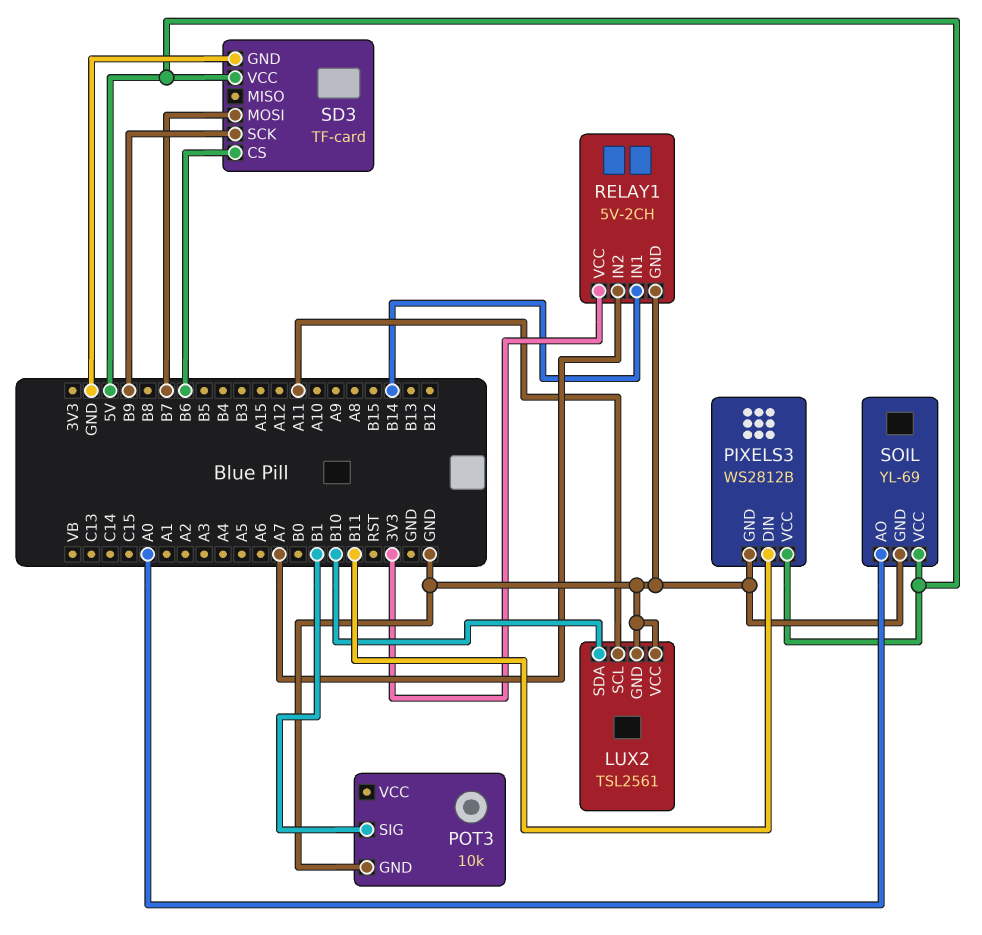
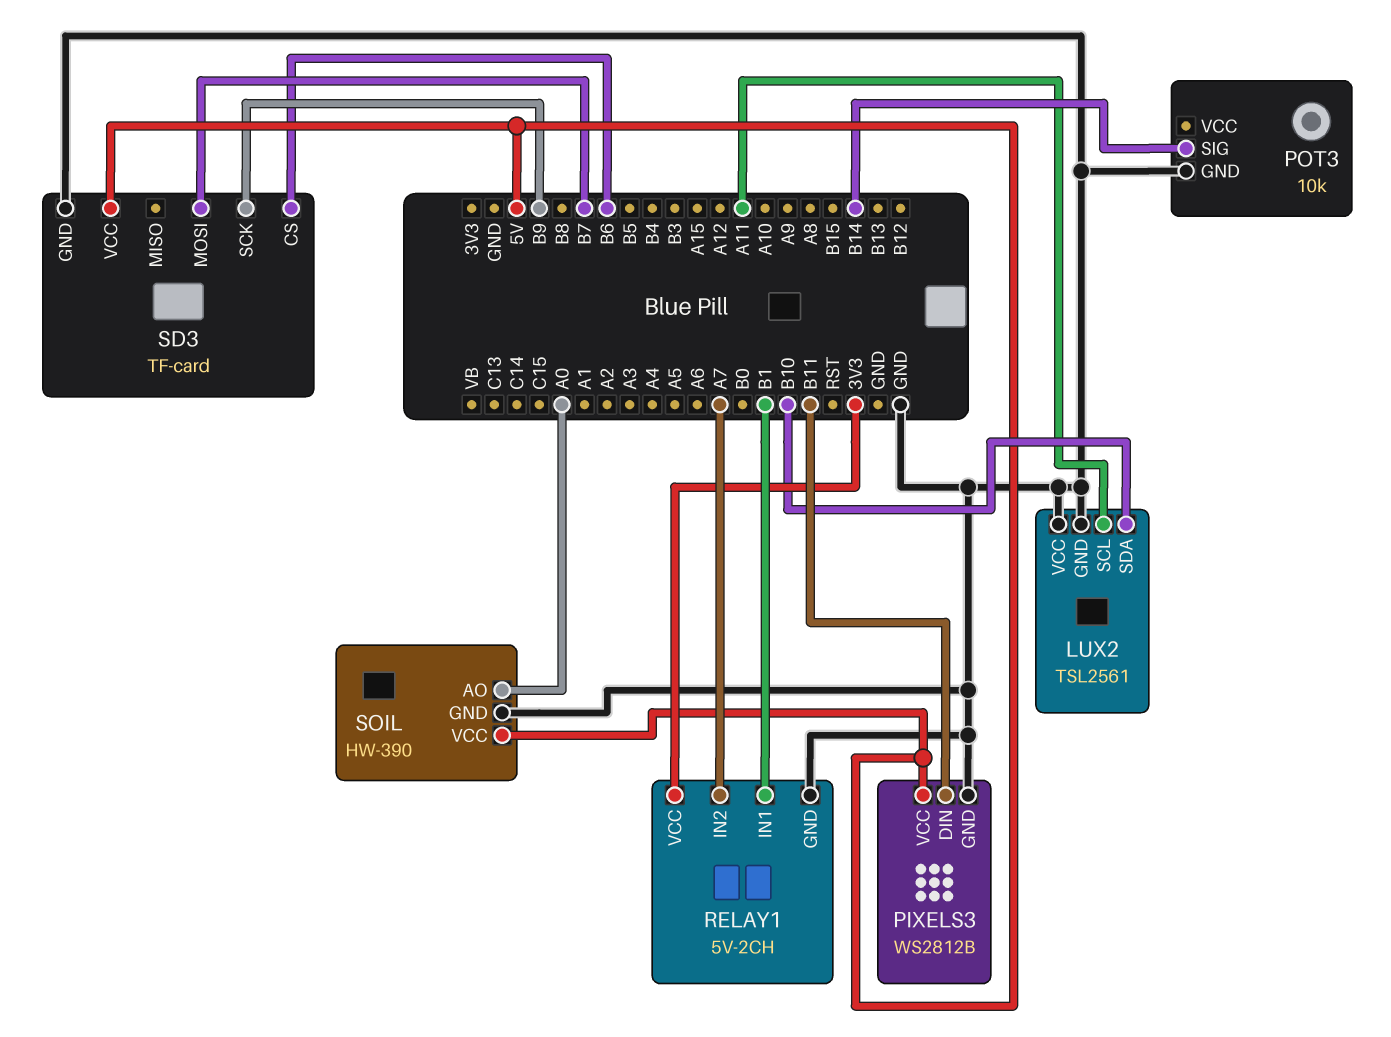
POT3 pin SIG: B1 -> B14
RELAY1 pin IN1: B14 -> B1
SOIL: YL-69 -> HW-390

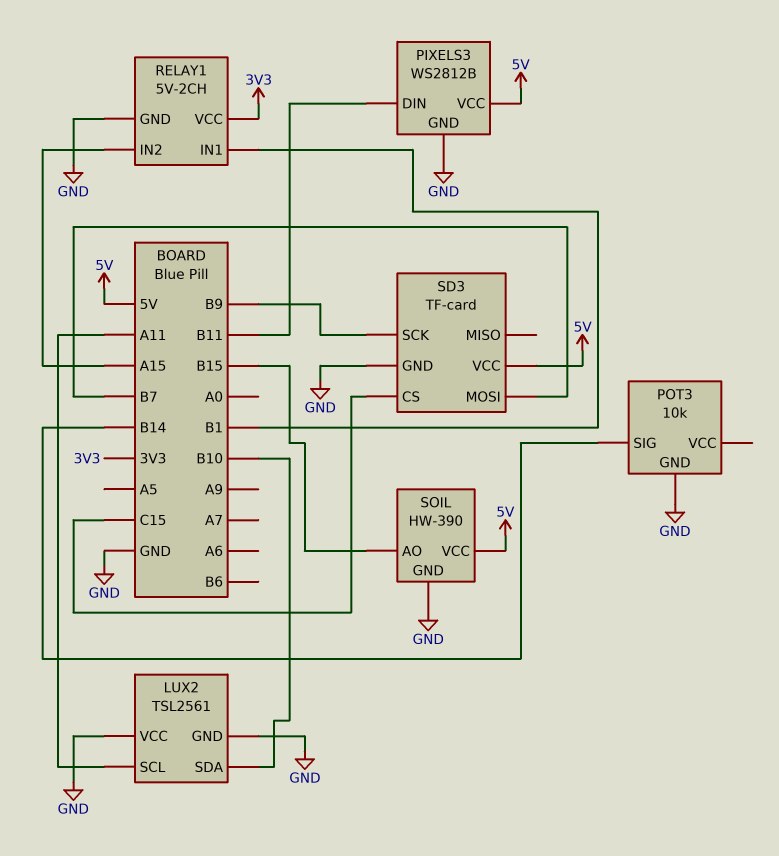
RELAY1 pin IN2: A7 -> A15
SD3 pin CS: B6 -> C15
SOIL pin AO: A0 -> B15

